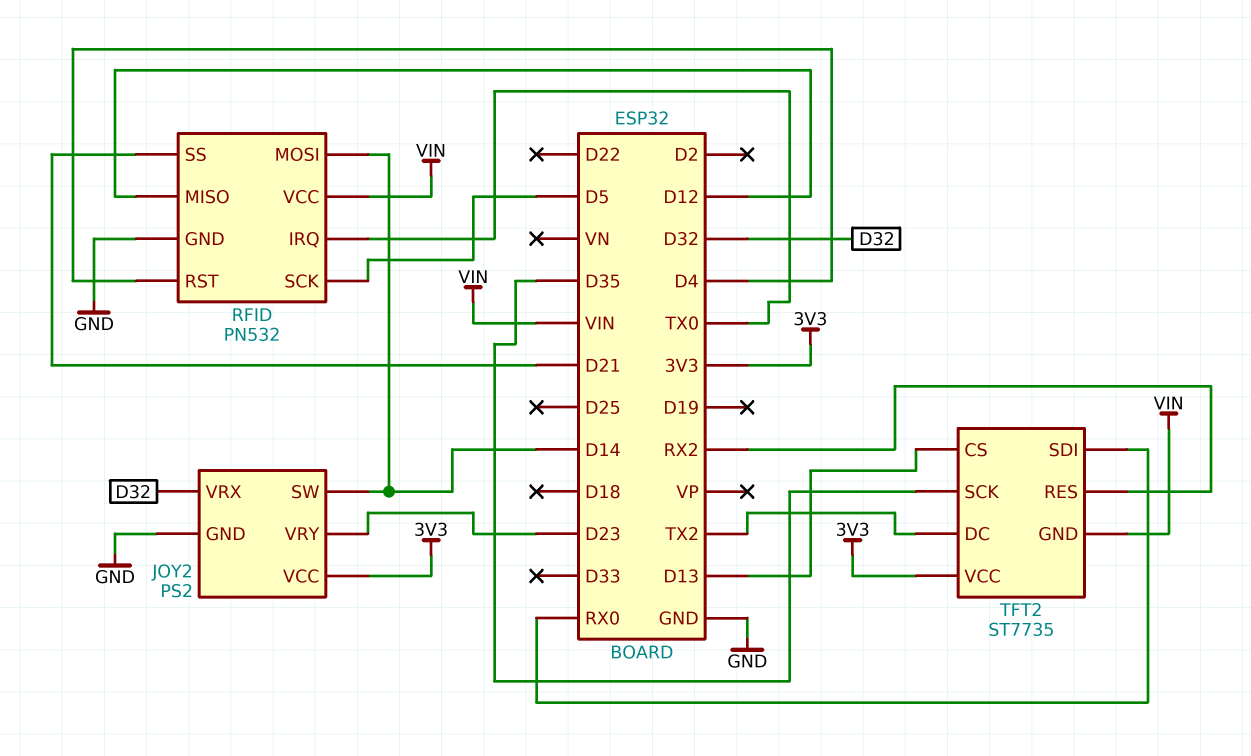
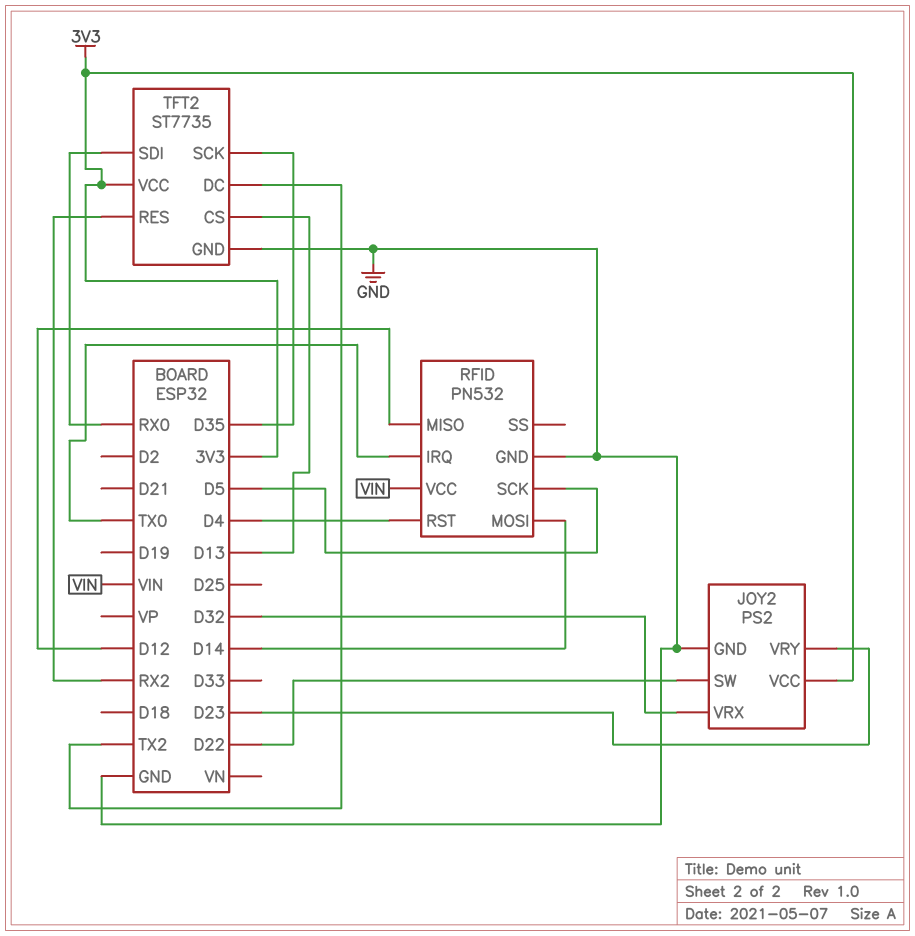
JOY2 pin SW: D14 -> D22
RFID pin SS: D21 -> none
TFT2 pin GND: VIN -> GND

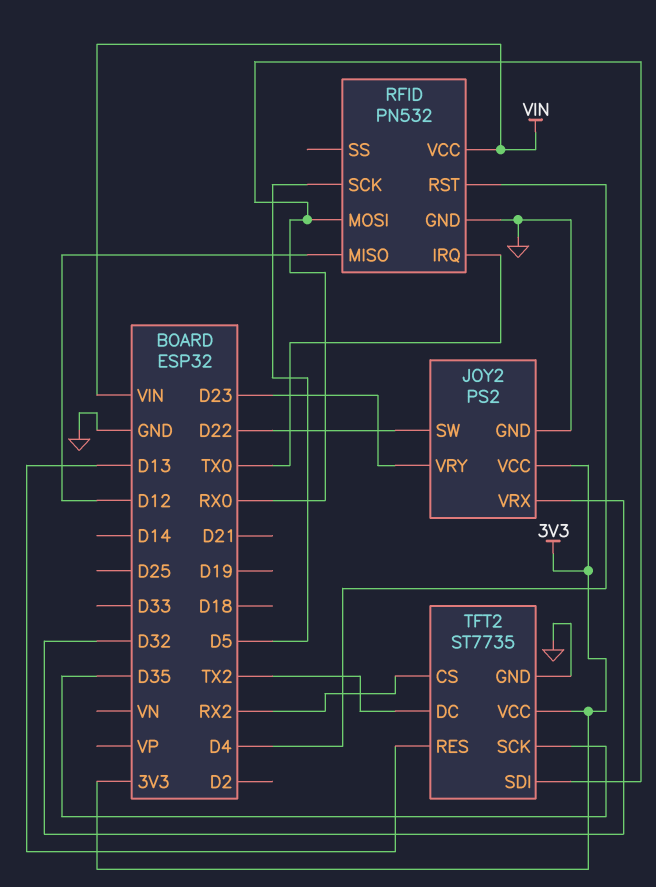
RFID pin MOSI: D14 -> RX0
TFT2 pin CS: D13 -> RX2
TFT2 pin RES: RX2 -> D13

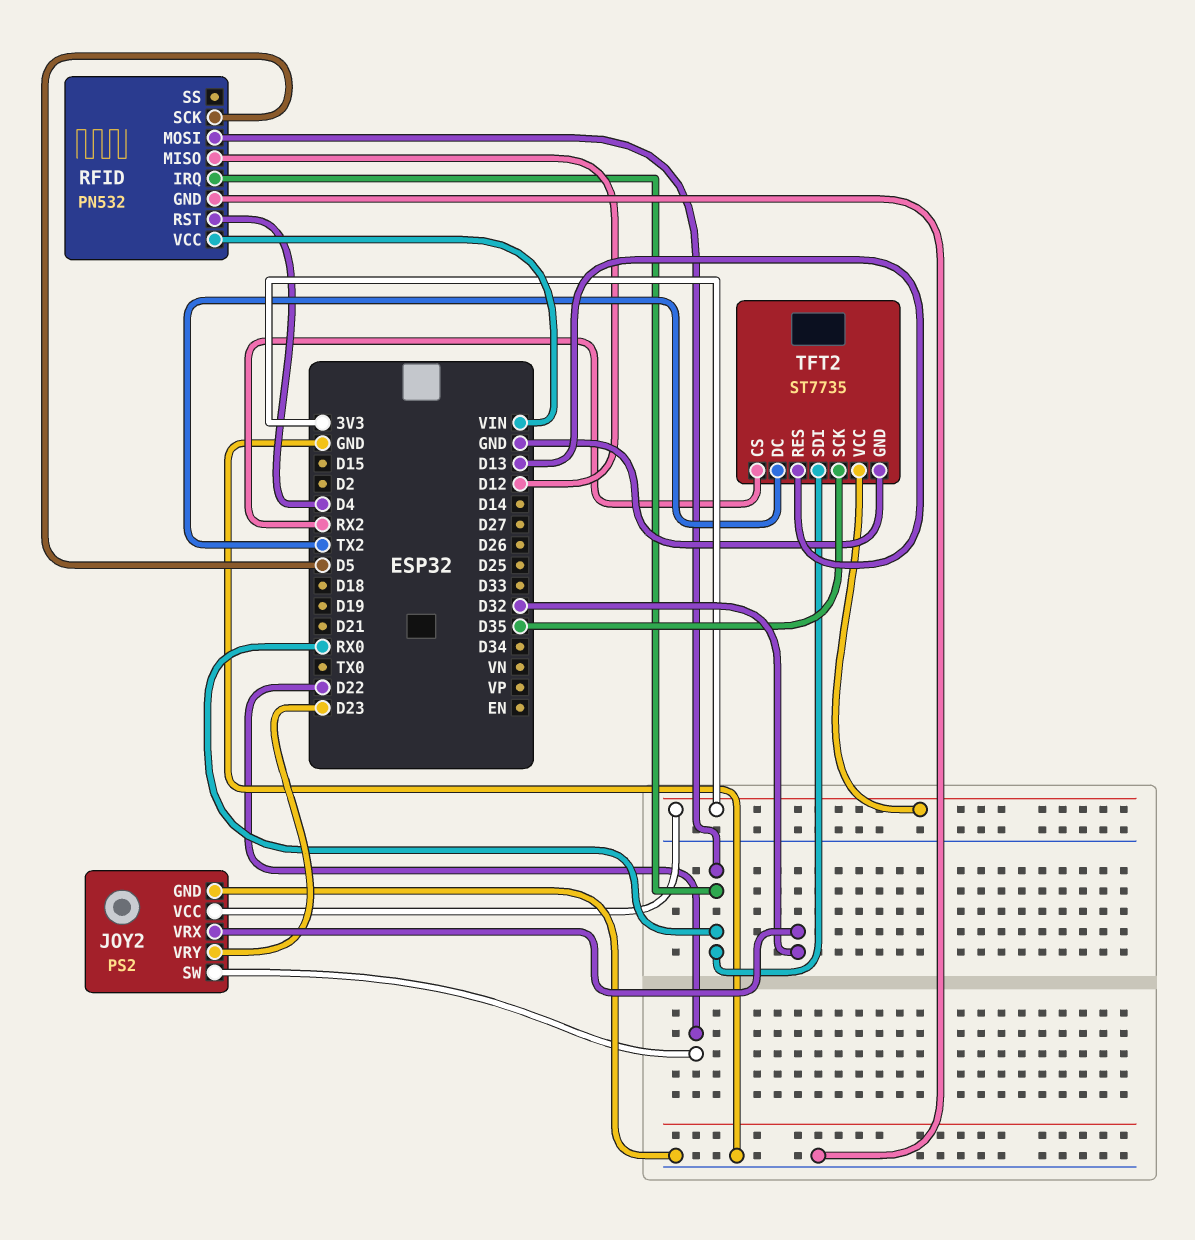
RFID pin IRQ: TX0 -> RX0

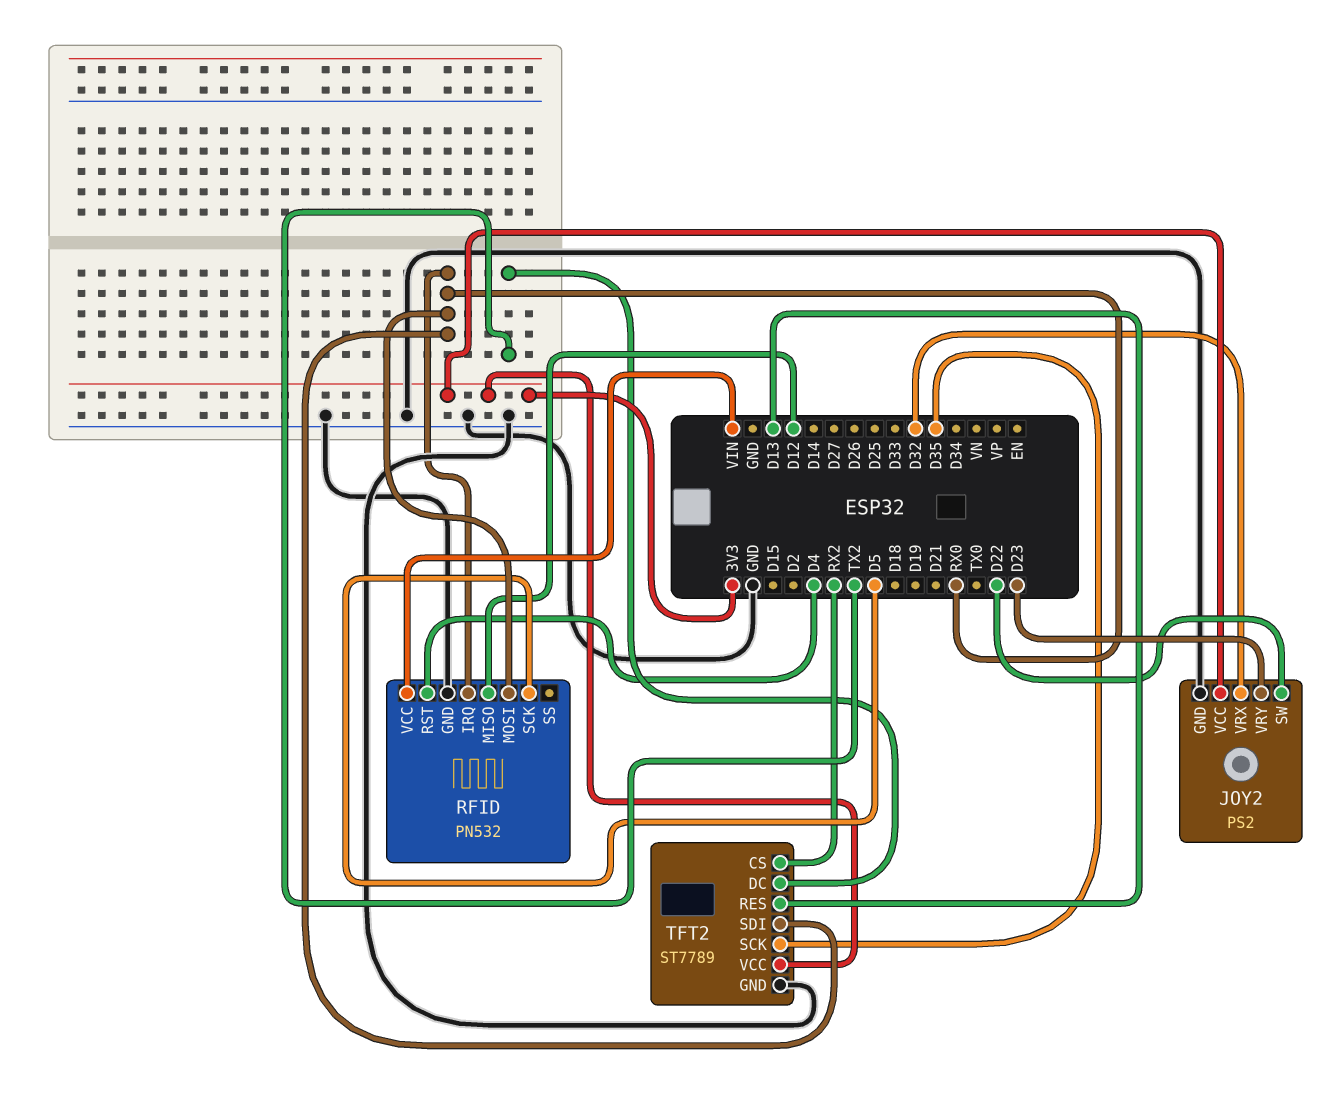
TFT2: ST7735 -> ST7789

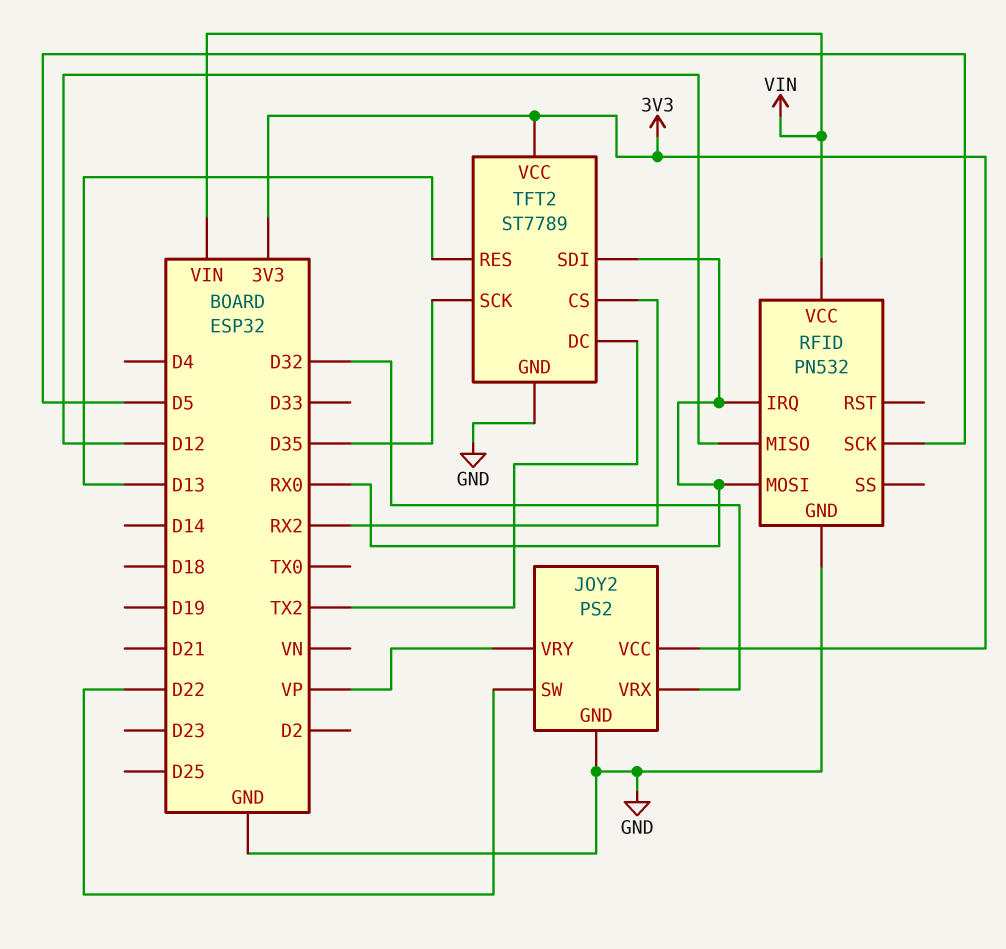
JOY2 pin VRY: D23 -> VP
RFID pin RST: D4 -> none

